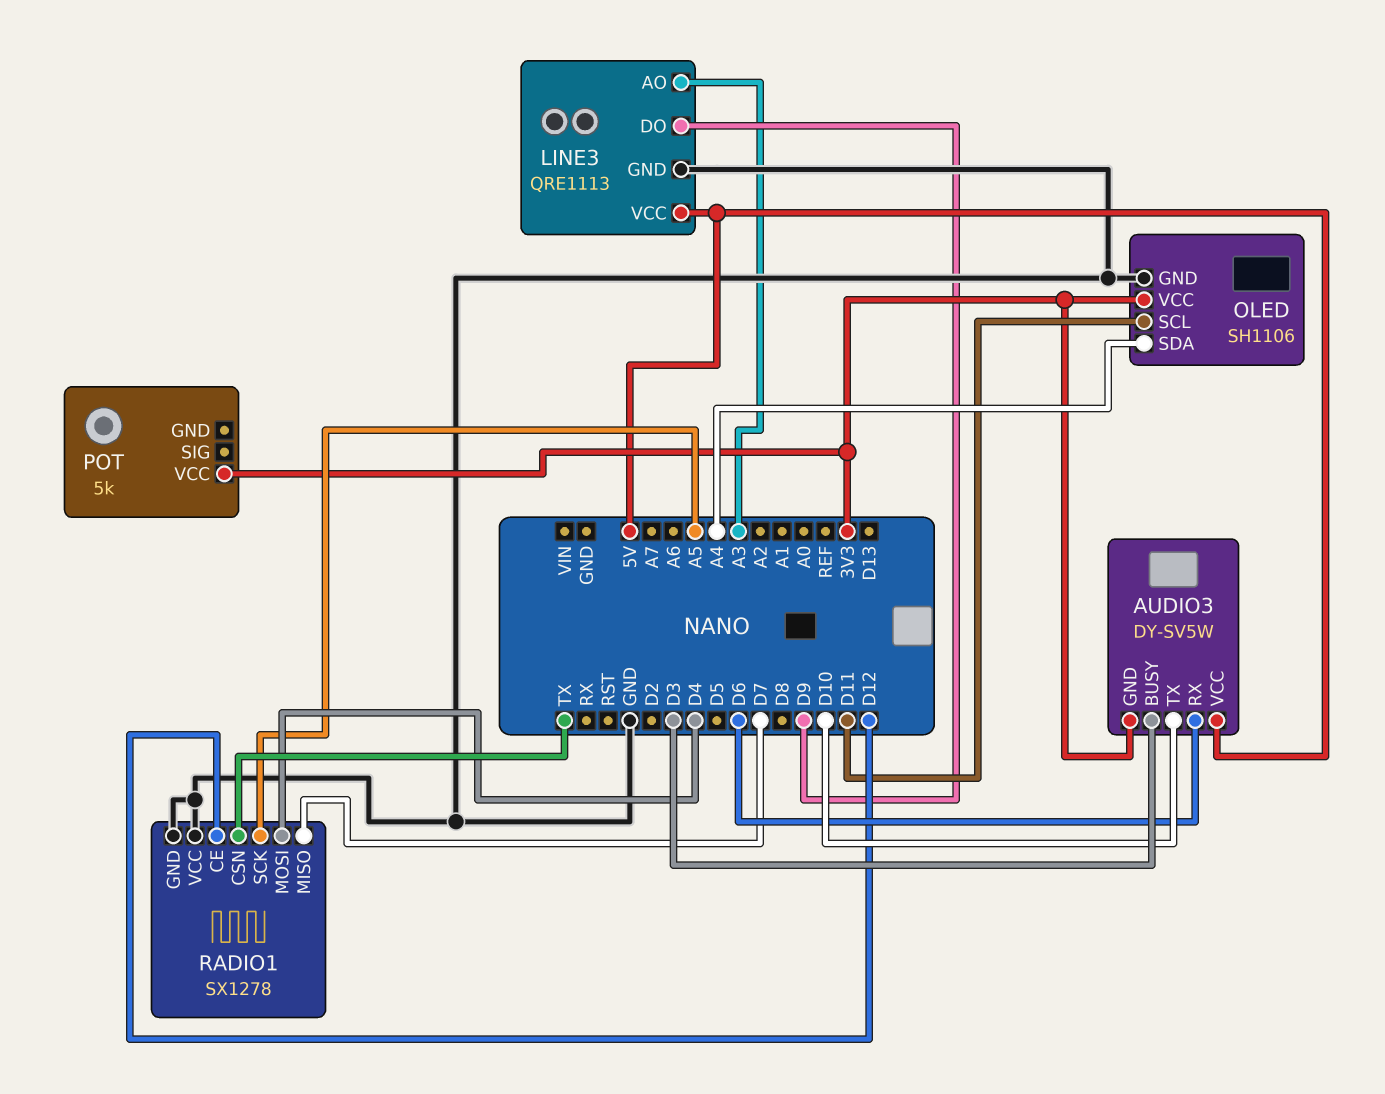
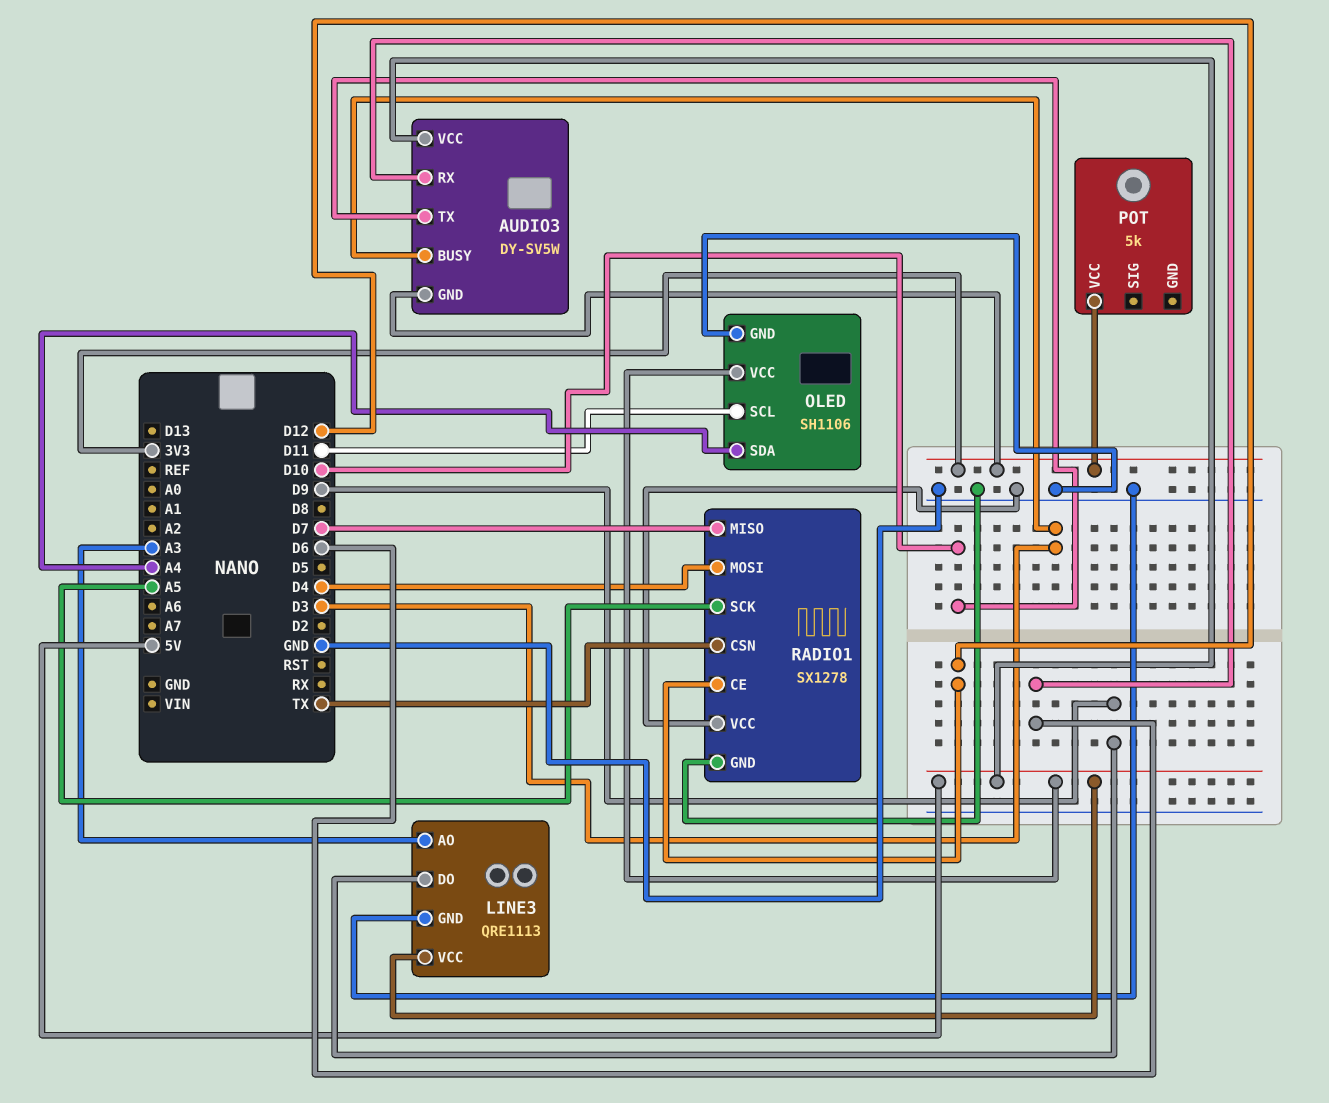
OLED pin VCC: 3V3 -> 5V

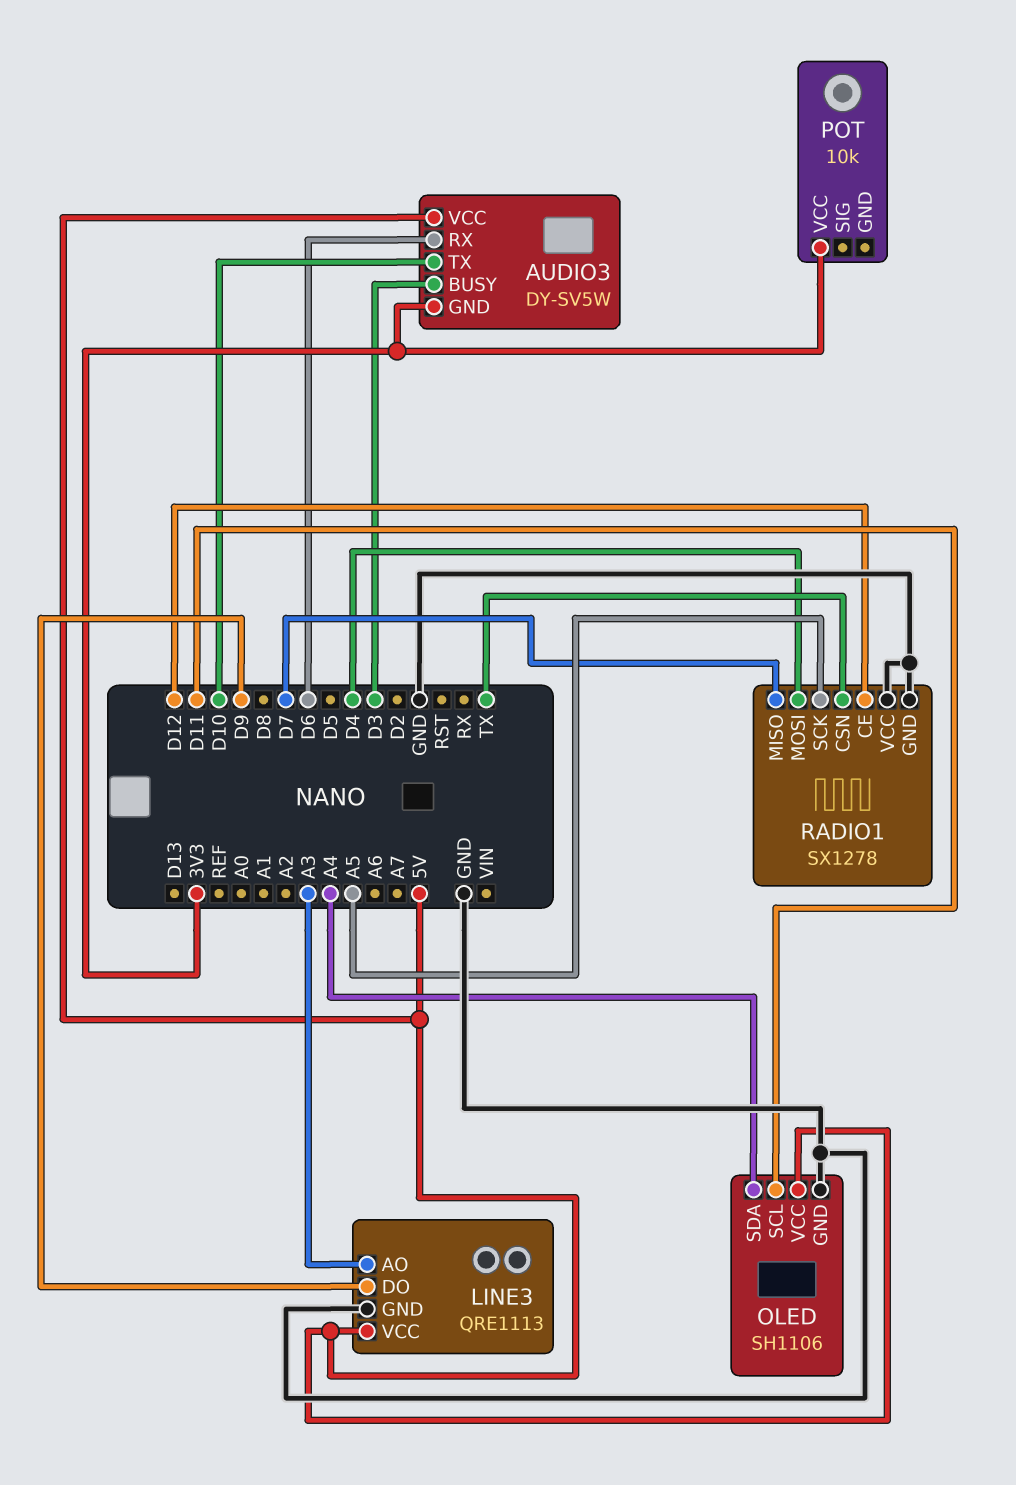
POT: 5k -> 10k

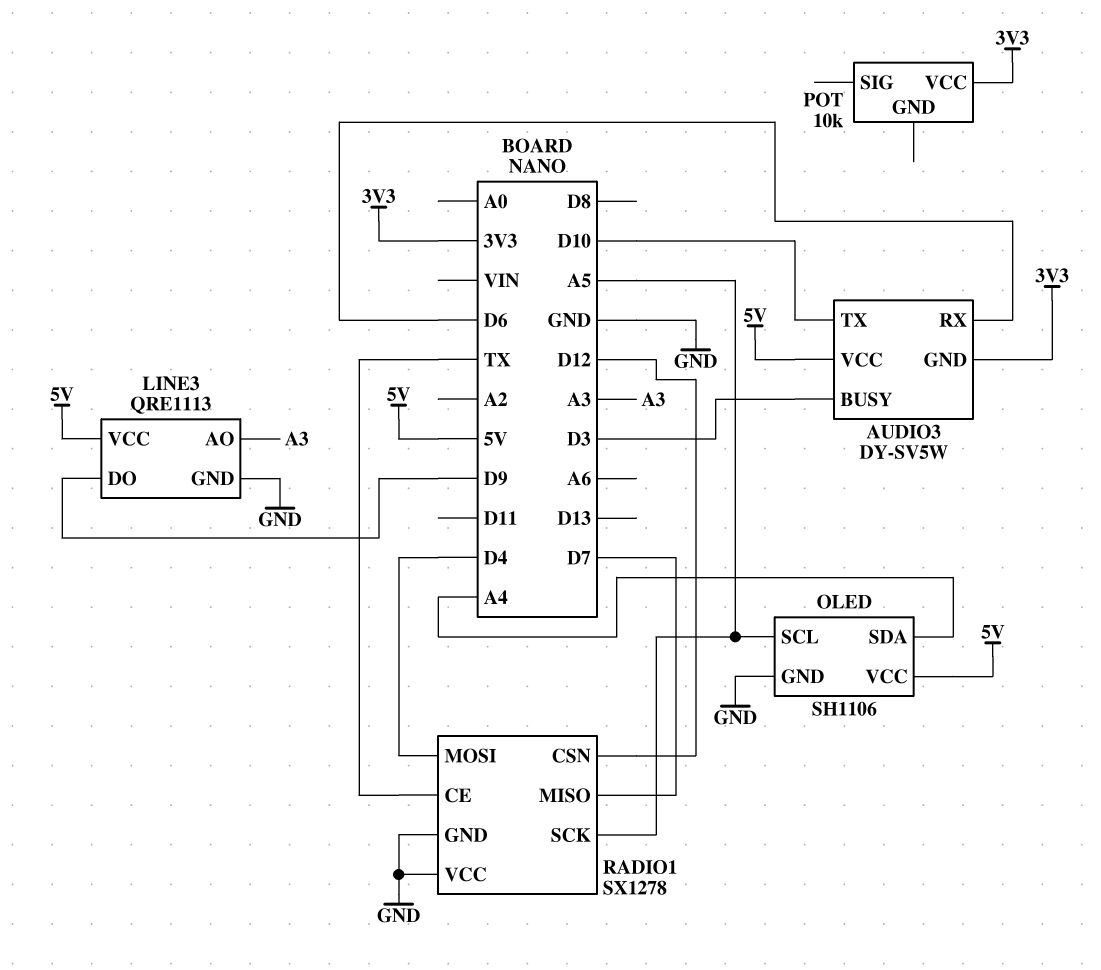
OLED pin SCL: D11 -> A5
RADIO1 pin CE: D12 -> TX
RADIO1 pin CSN: TX -> D12

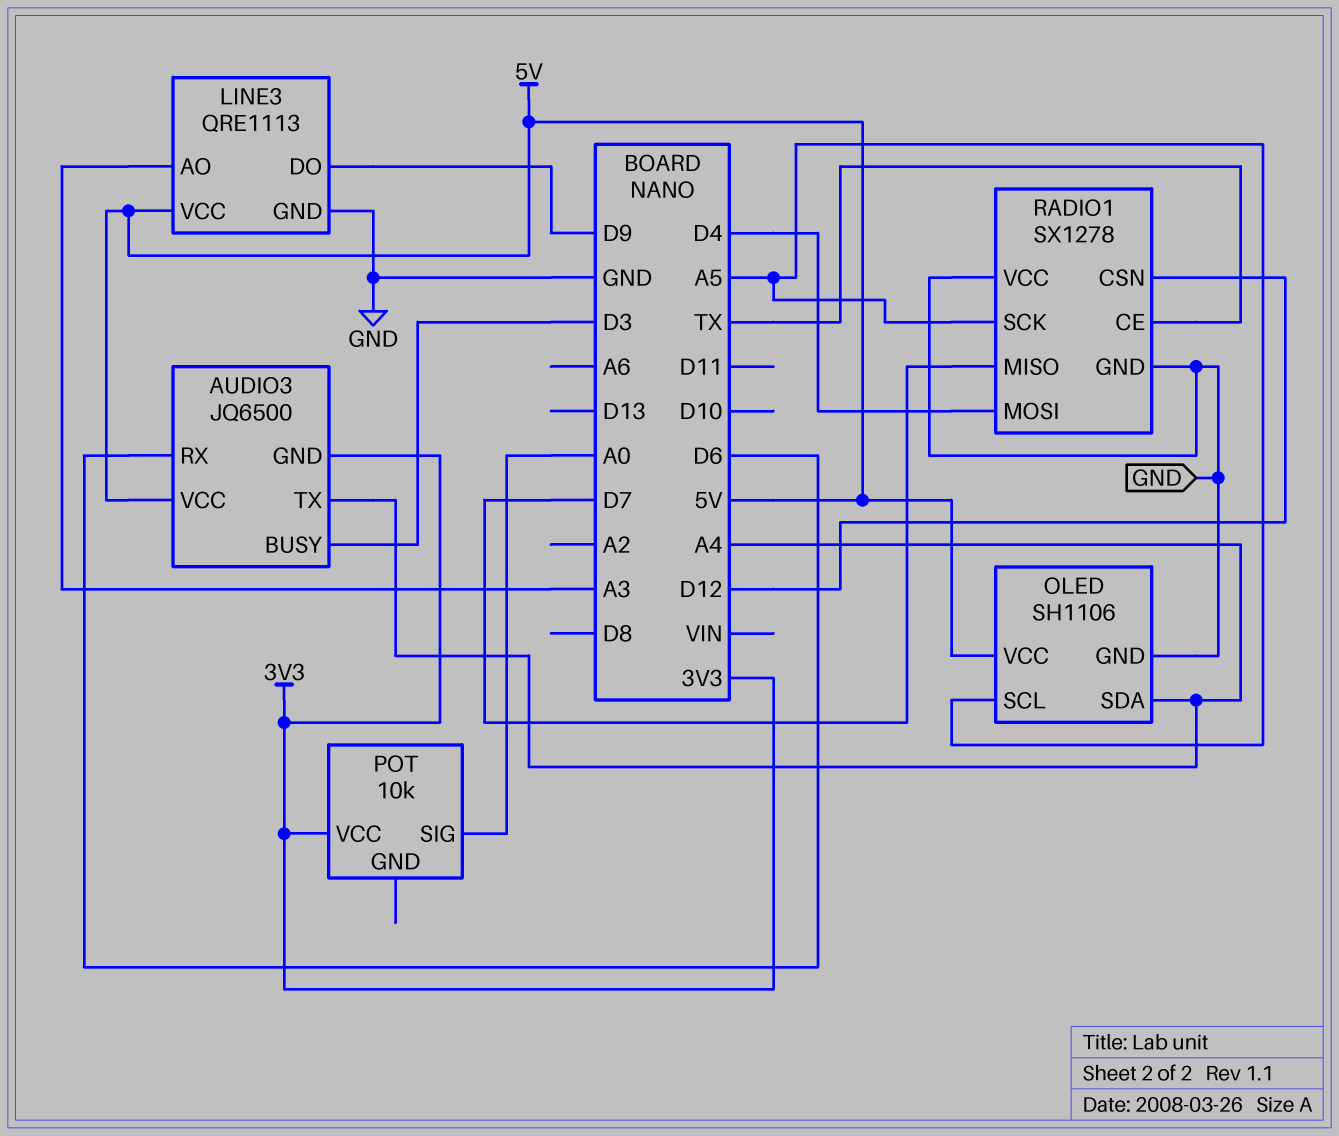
AUDIO3: DY-SV5W -> JQ6500
AUDIO3 pin TX: D10 -> A4
POT pin SIG: none -> A0

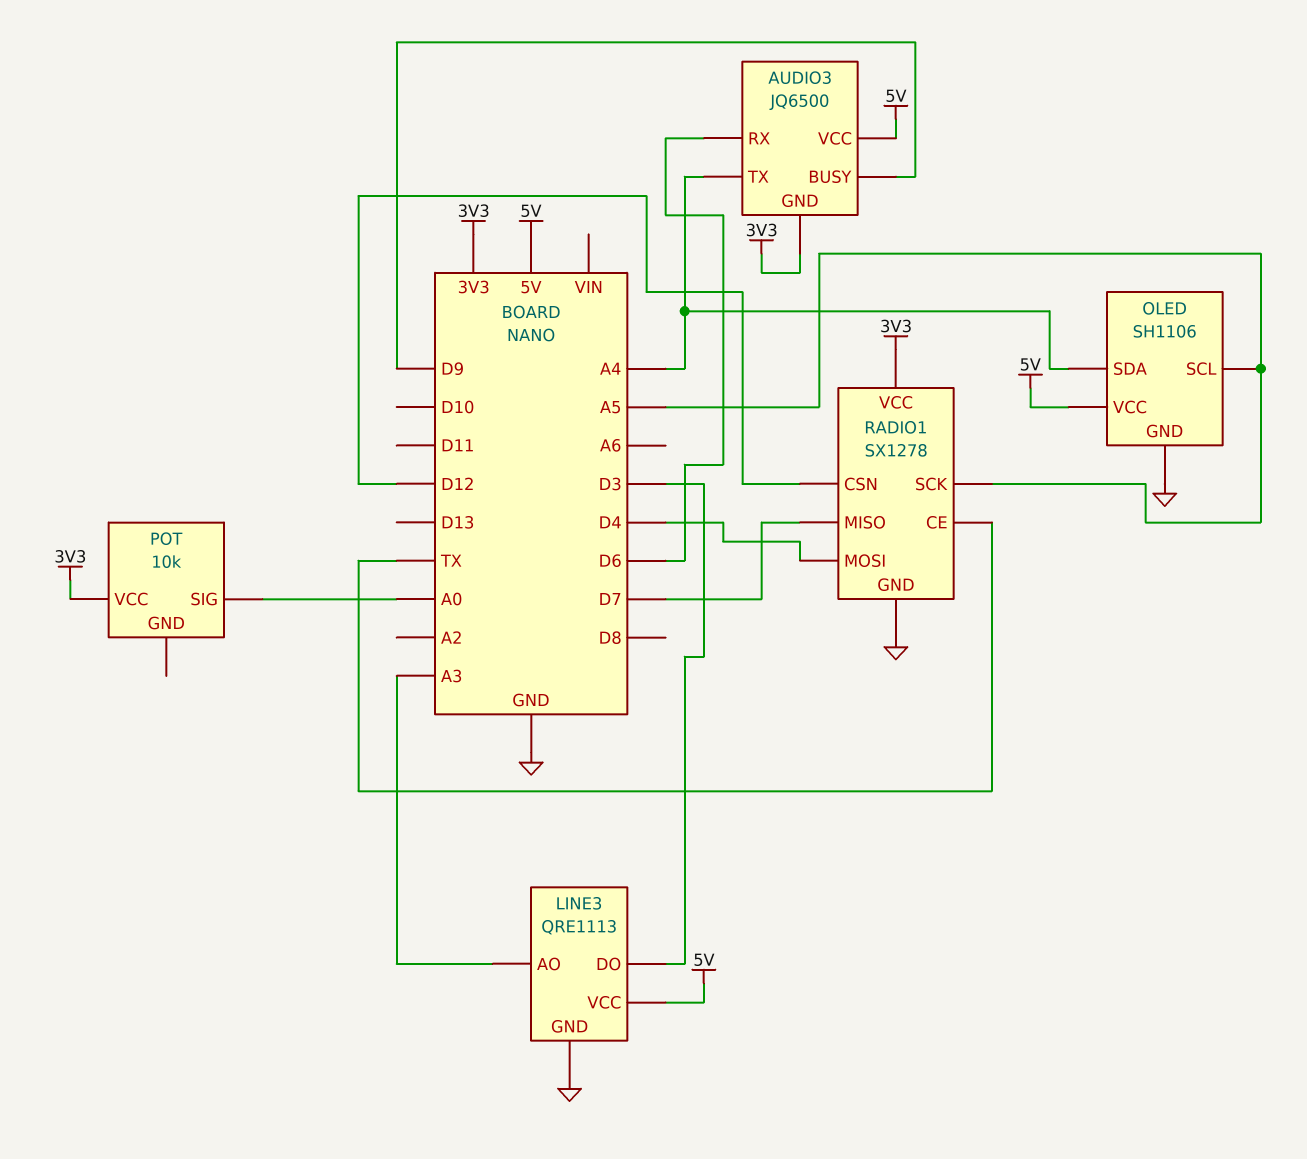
AUDIO3 pin BUSY: D3 -> D9
LINE3 pin DO: D9 -> D3
RADIO1 pin VCC: GND -> 3V3

